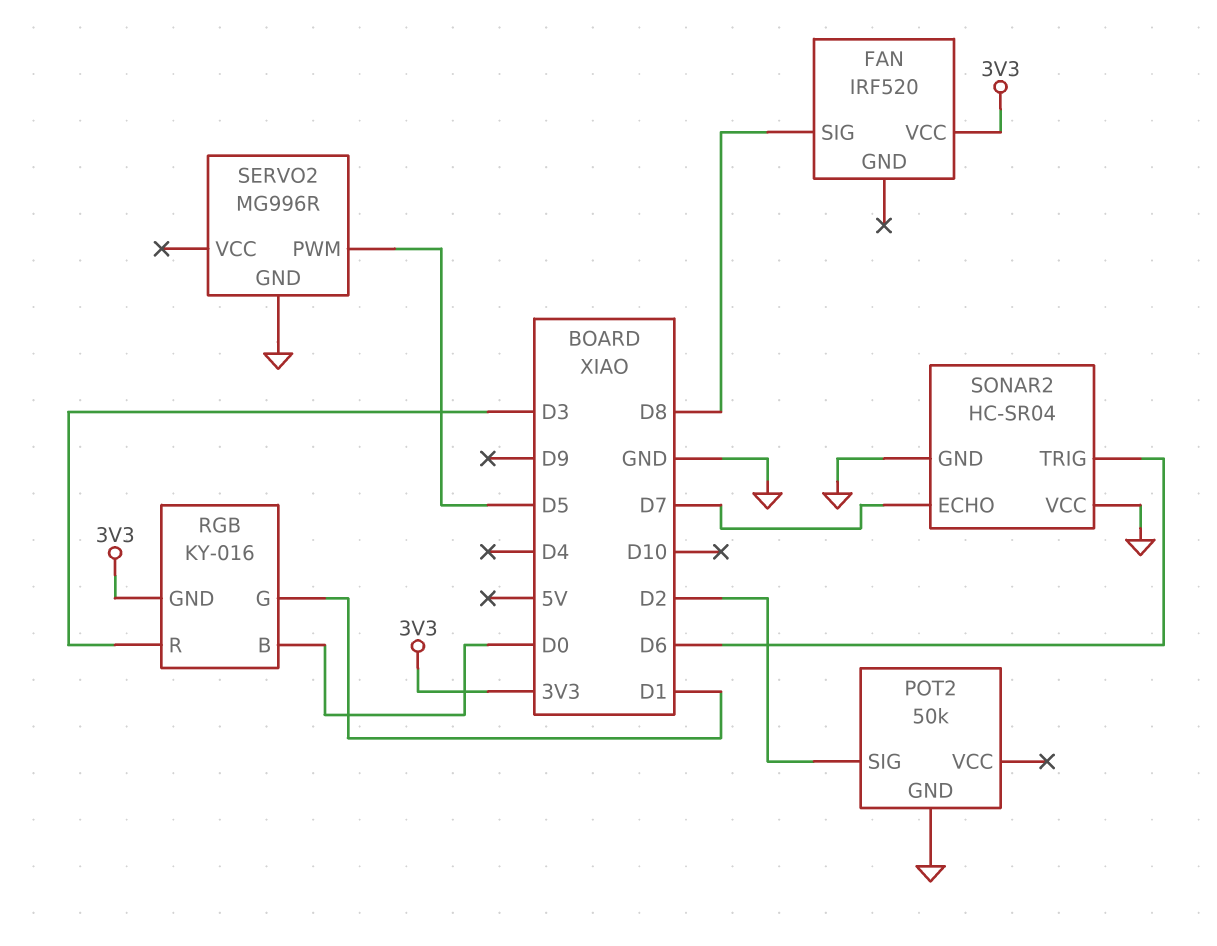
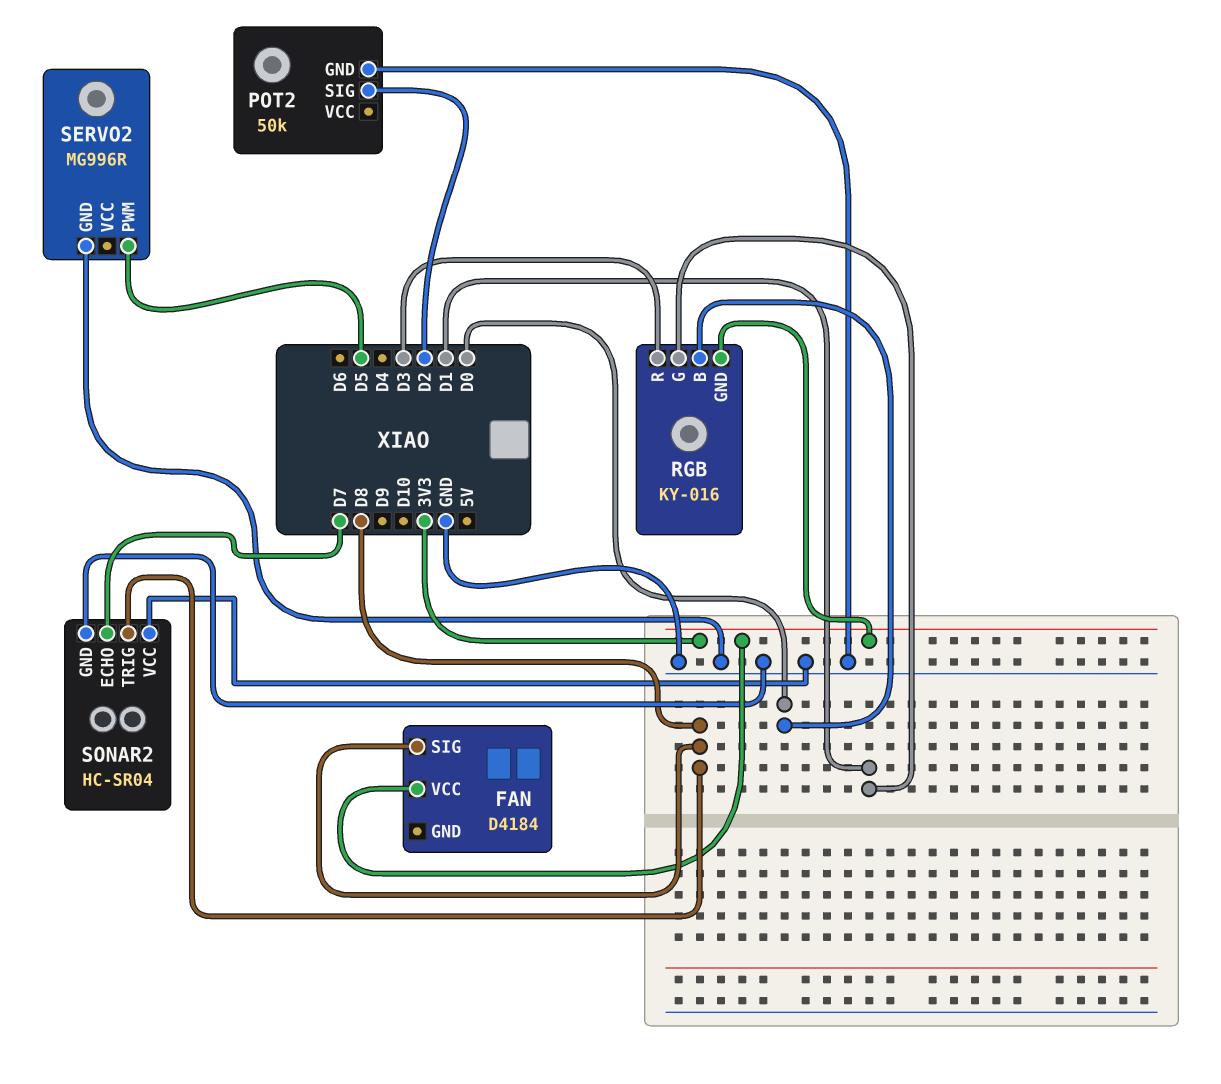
FAN: IRF520 -> D4184
SONAR2 pin TRIG: D6 -> D8

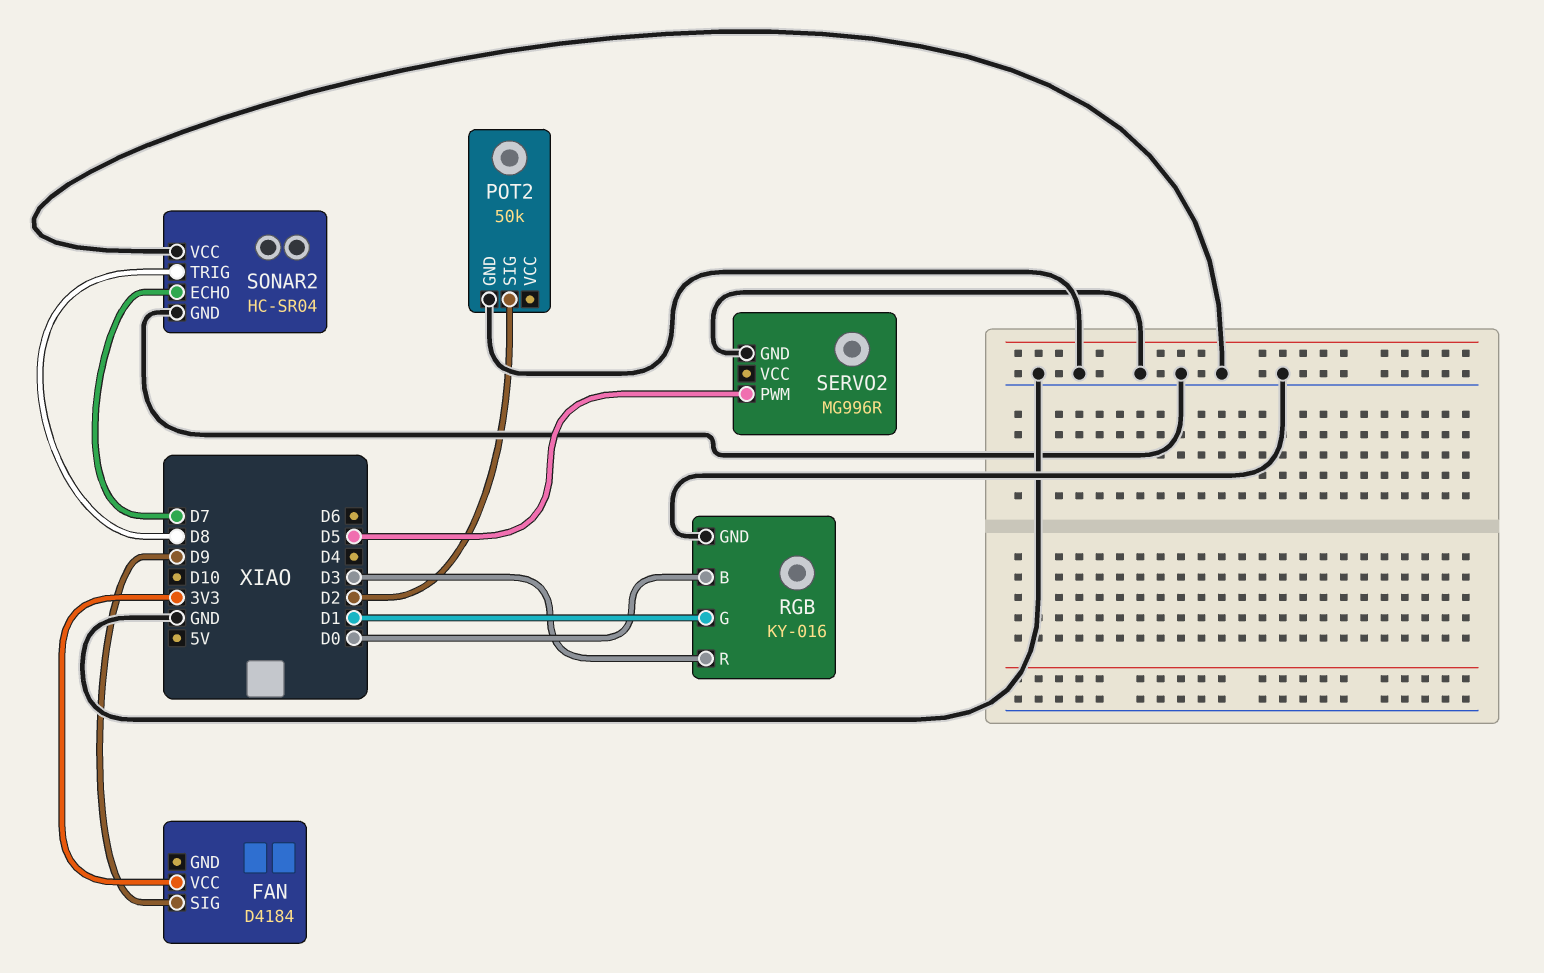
FAN pin SIG: D8 -> D9
RGB pin GND: 3V3 -> GND

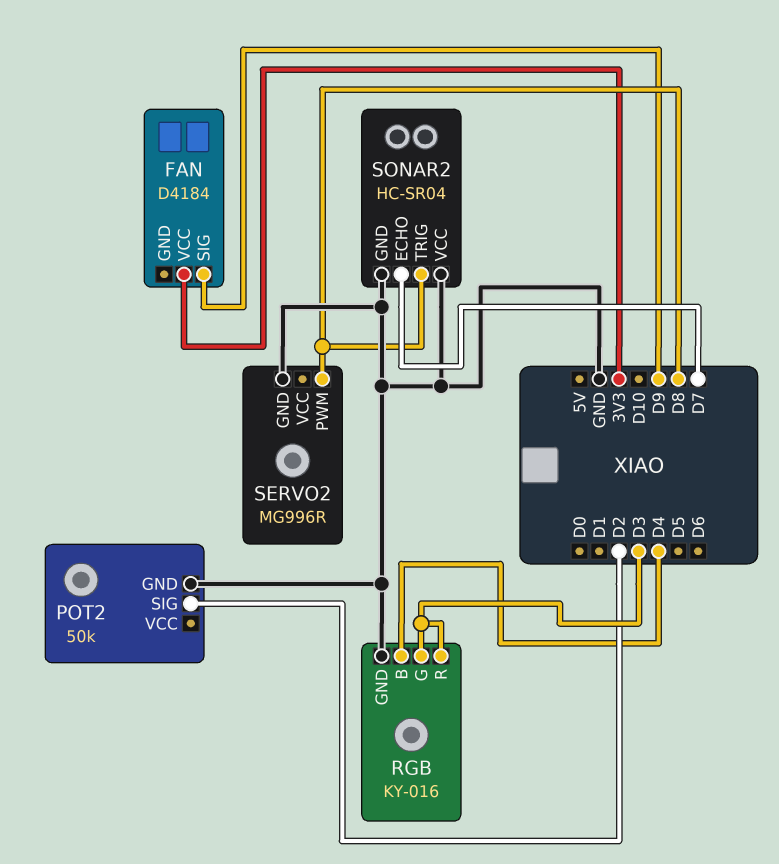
RGB pin B: D0 -> D4
RGB pin G: D1 -> D3
SERVO2 pin PWM: D5 -> D8

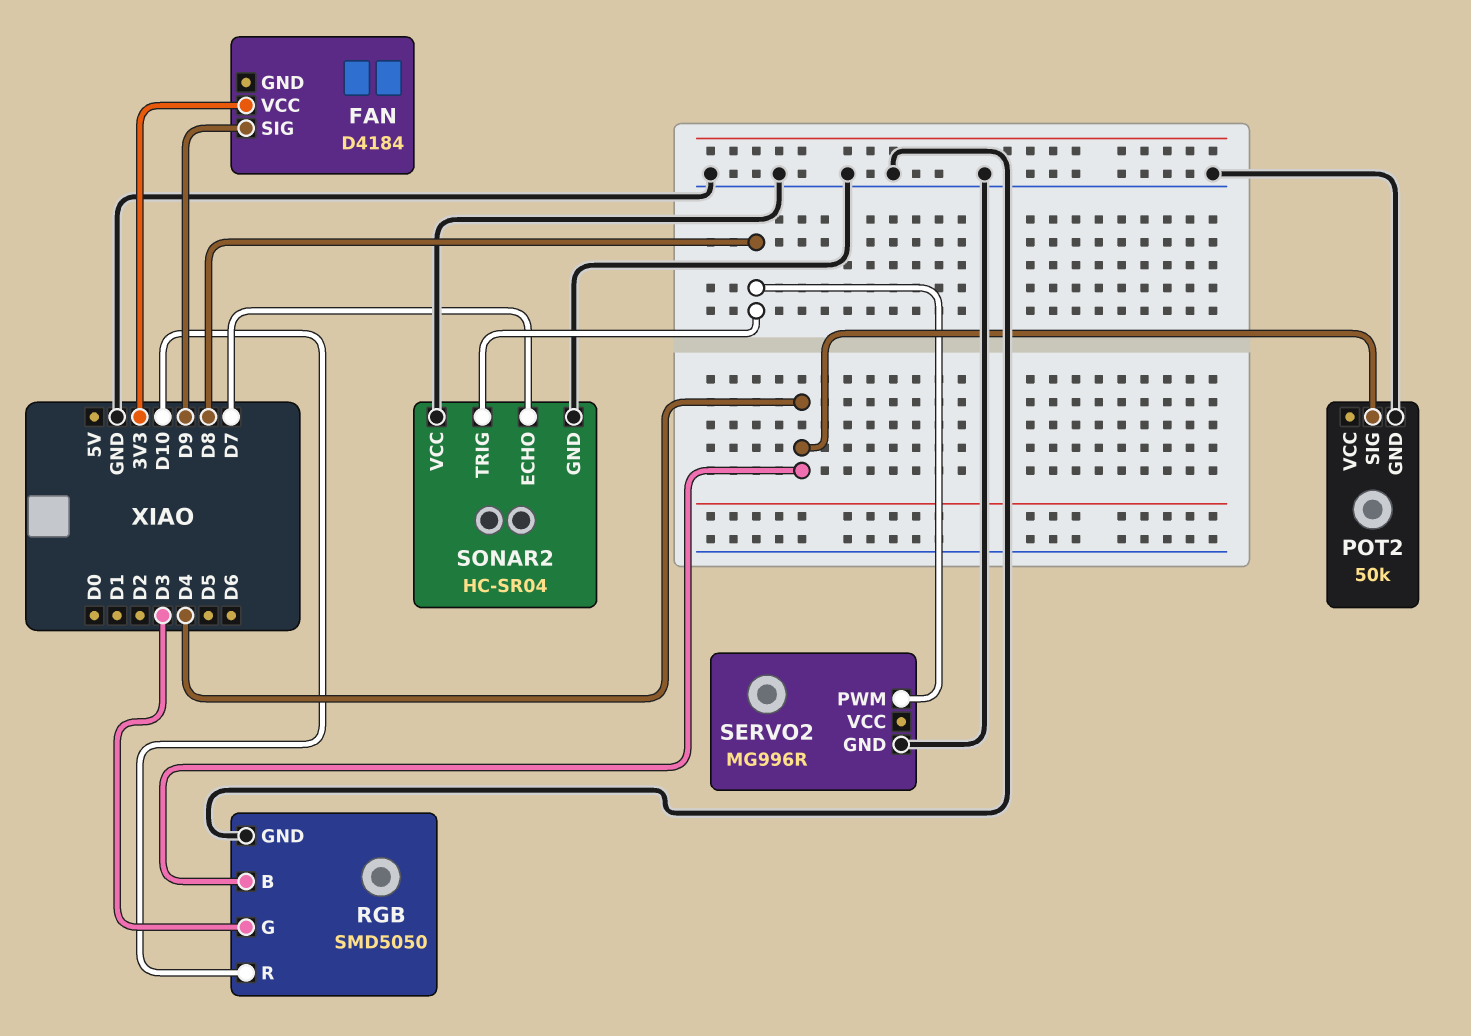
POT2 pin SIG: D2 -> D4
RGB: KY-016 -> SMD5050
RGB pin R: D3 -> D10

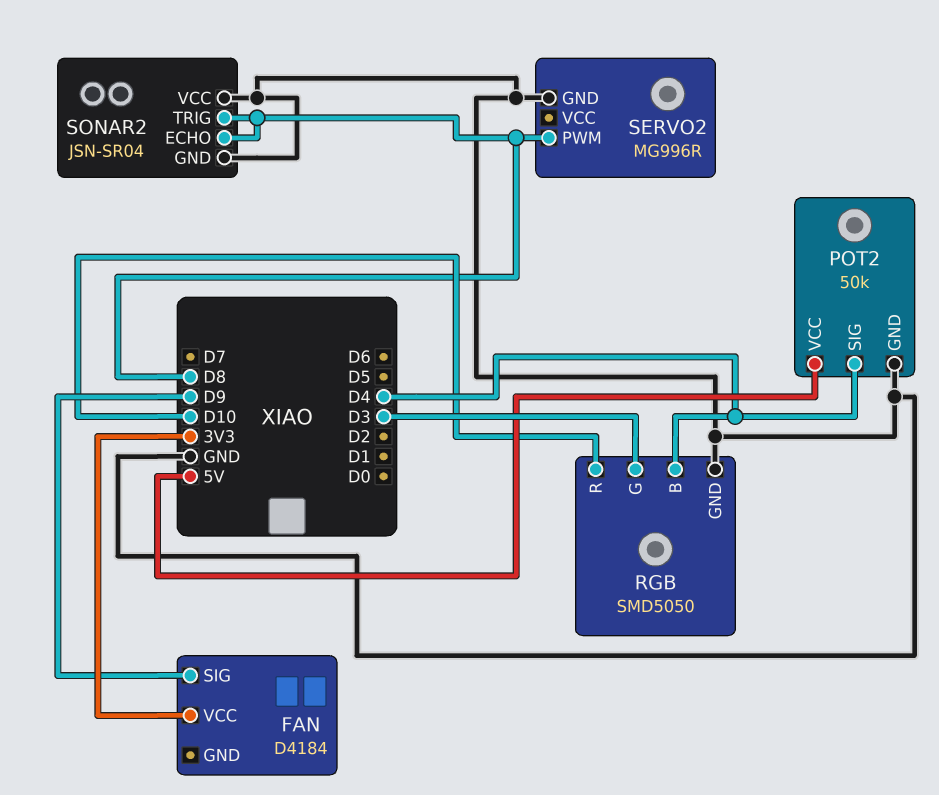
POT2 pin VCC: none -> 5V
SONAR2: HC-SR04 -> JSN-SR04
SONAR2 pin ECHO: D7 -> D8

